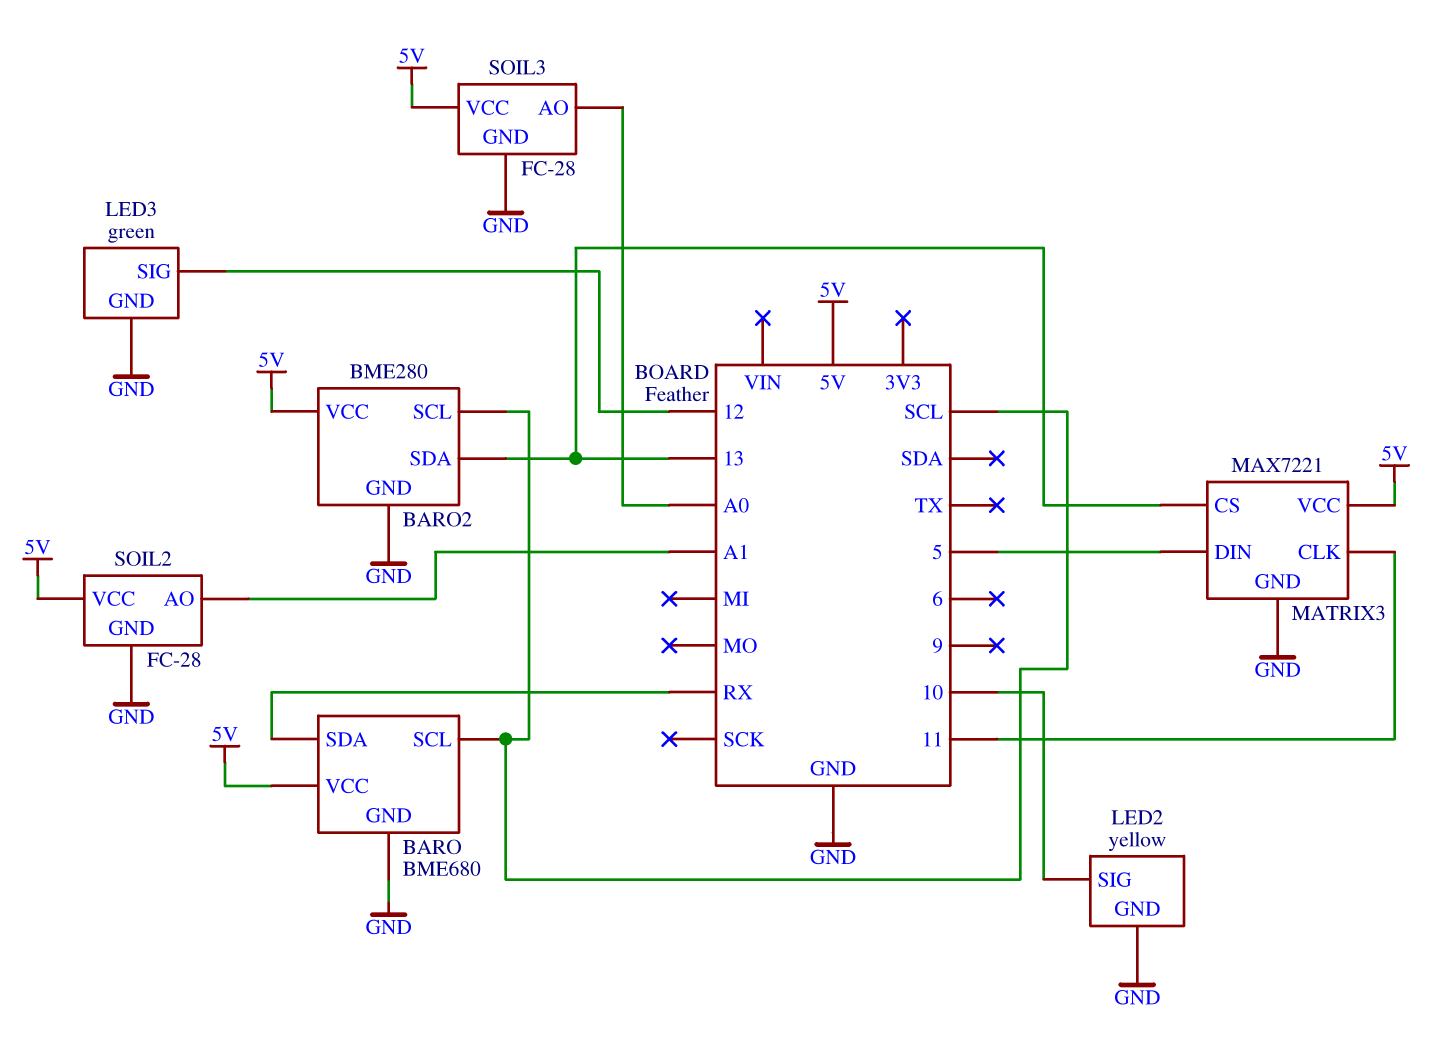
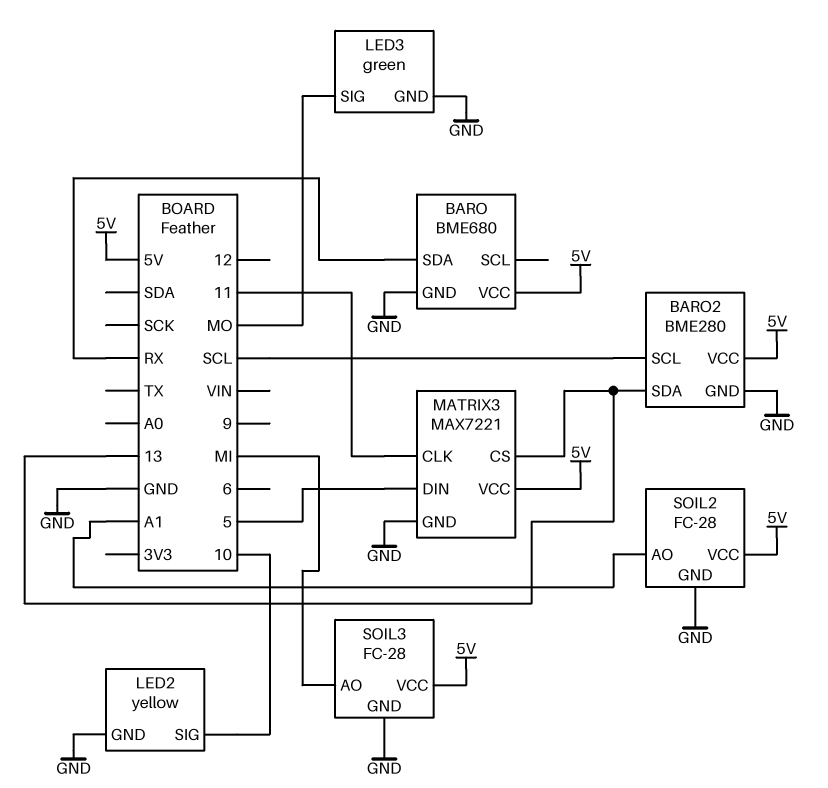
BARO pin SCL: SCL -> none
LED3 pin SIG: 12 -> MO
SOIL3 pin AO: A0 -> MI

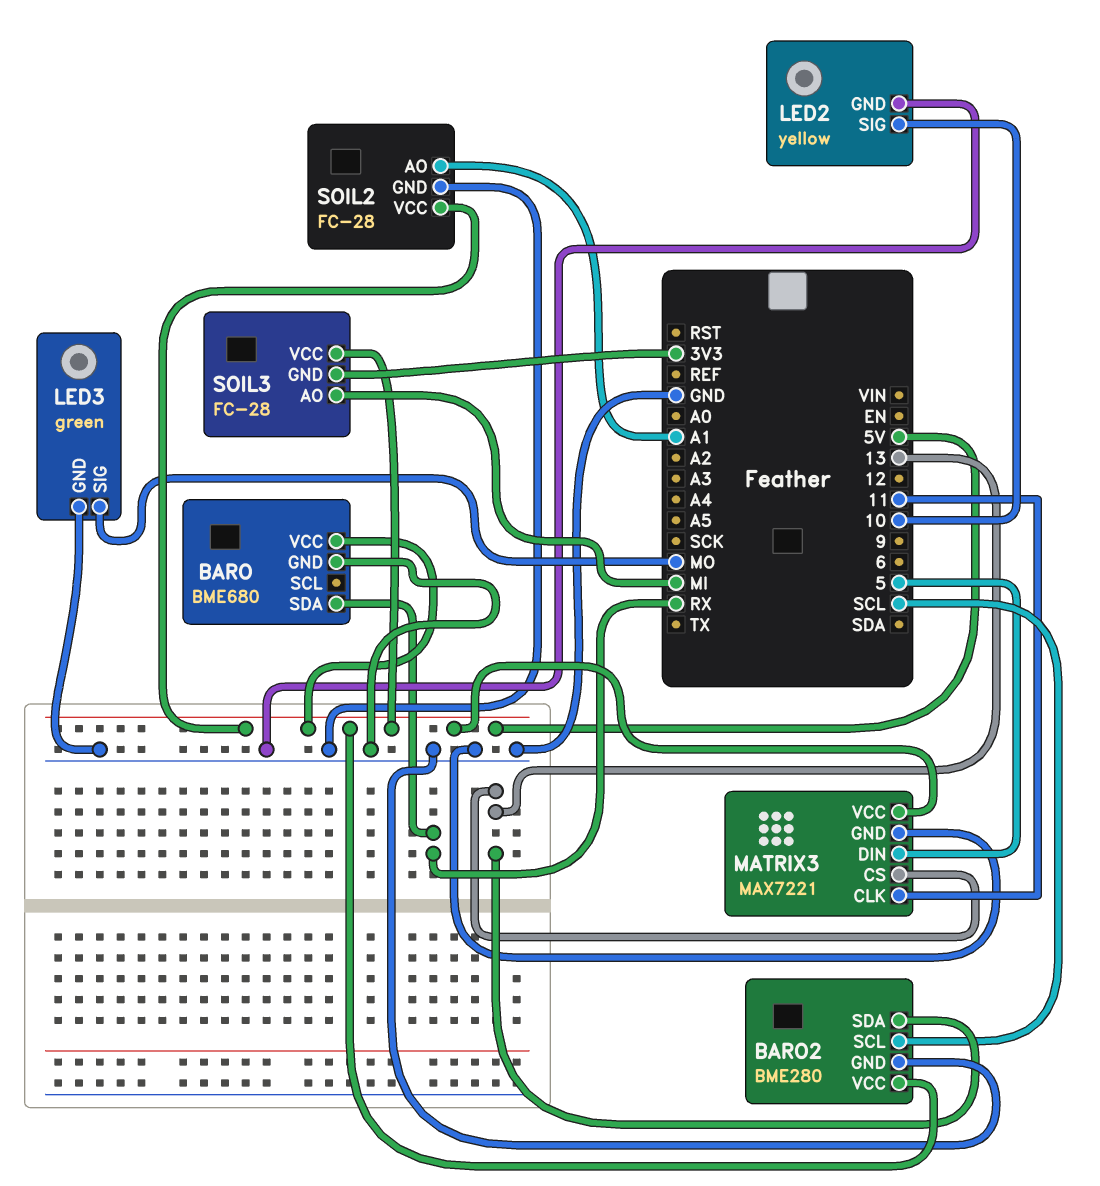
SOIL3 pin GND: GND -> 3V3

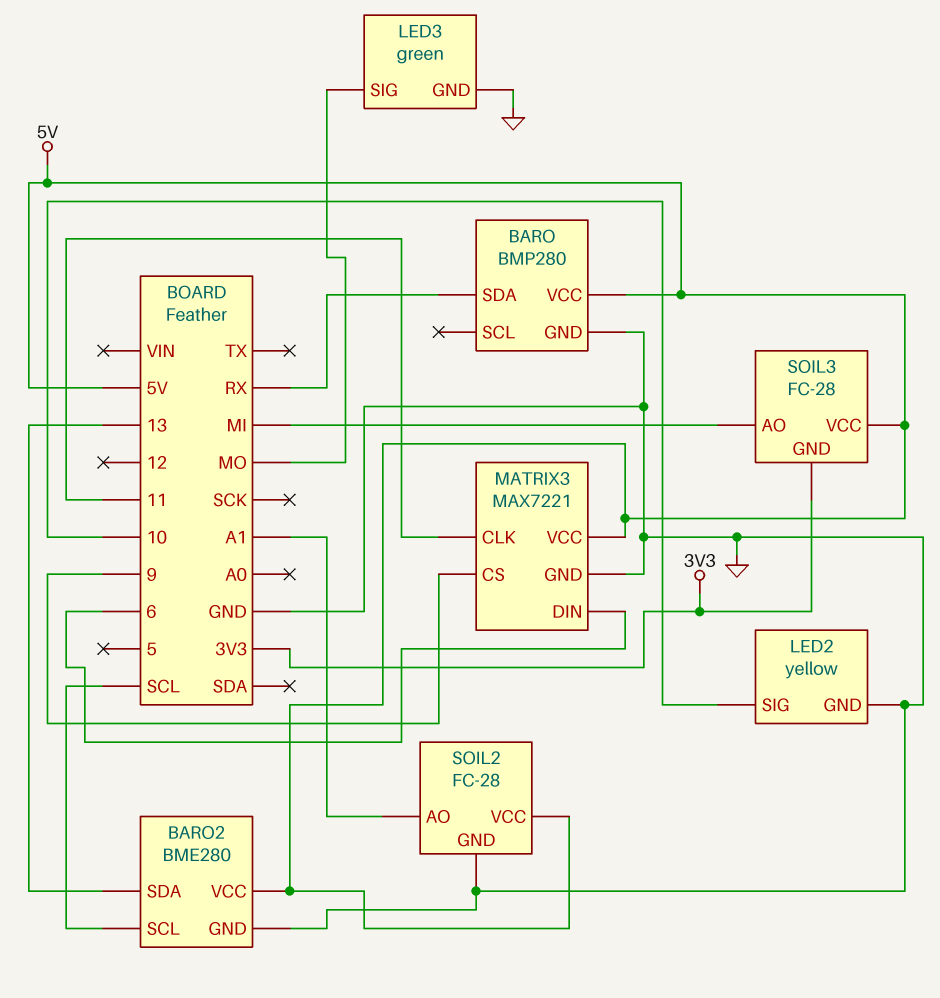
BARO: BME680 -> BMP280
MATRIX3 pin CS: 13 -> 9
MATRIX3 pin DIN: 5 -> 6

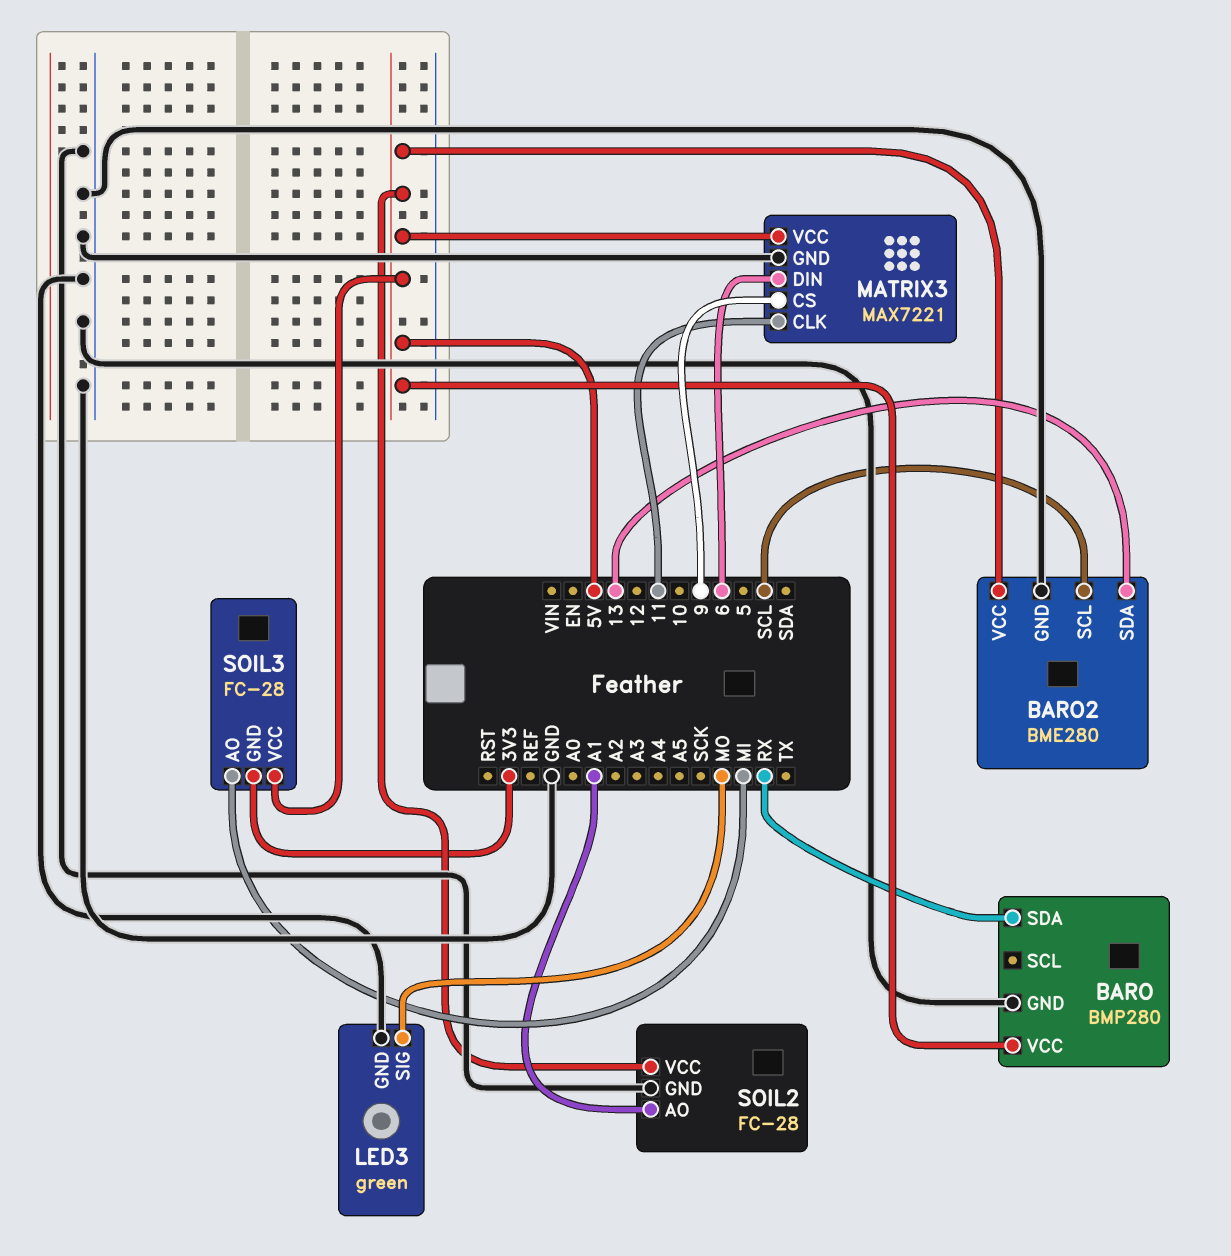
LED2: yellow -> none
LED2 pin GND: GND -> none
LED2 pin SIG: 10 -> none

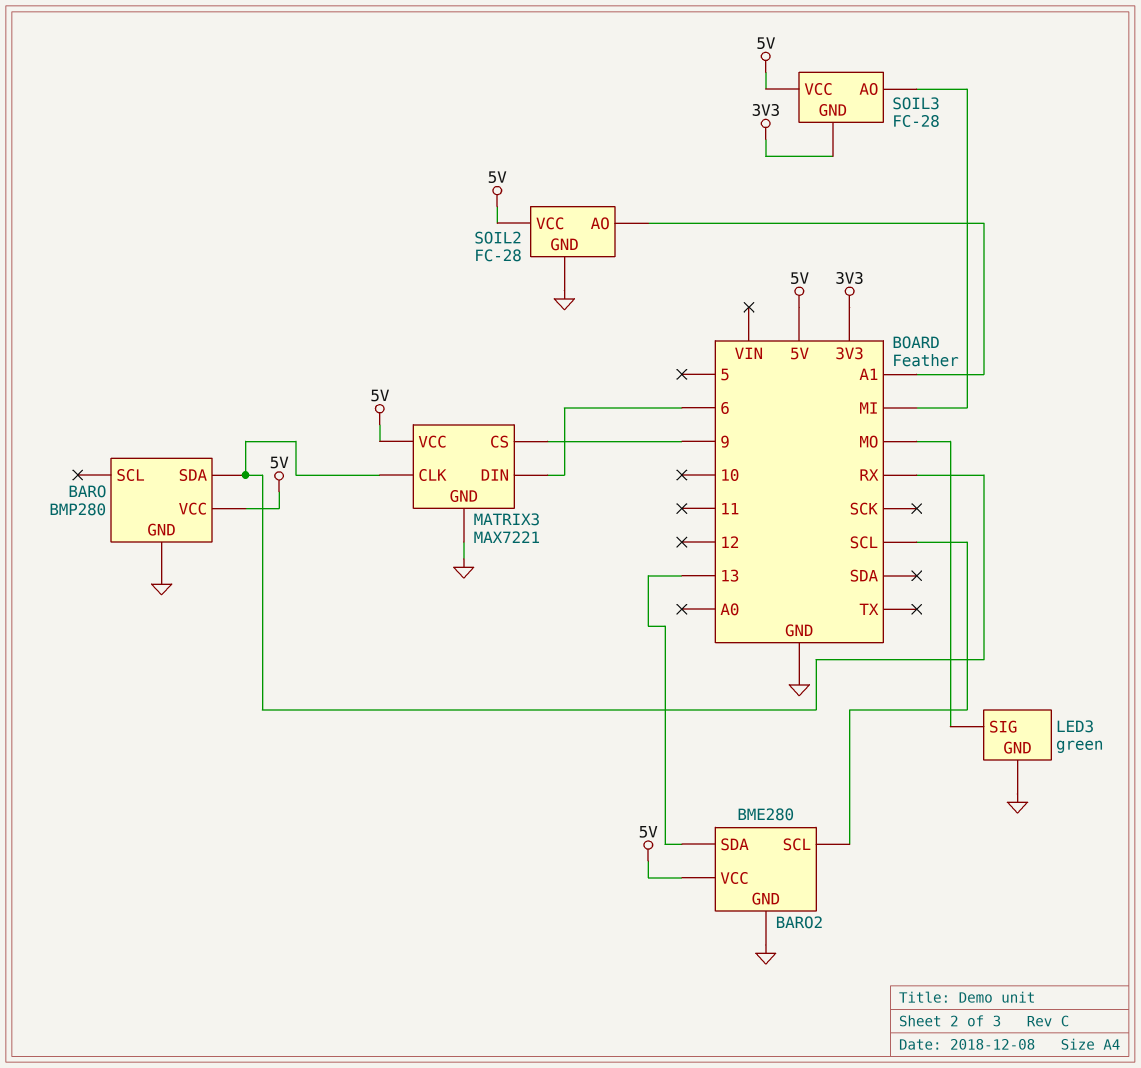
MATRIX3 pin CLK: 11 -> RX

